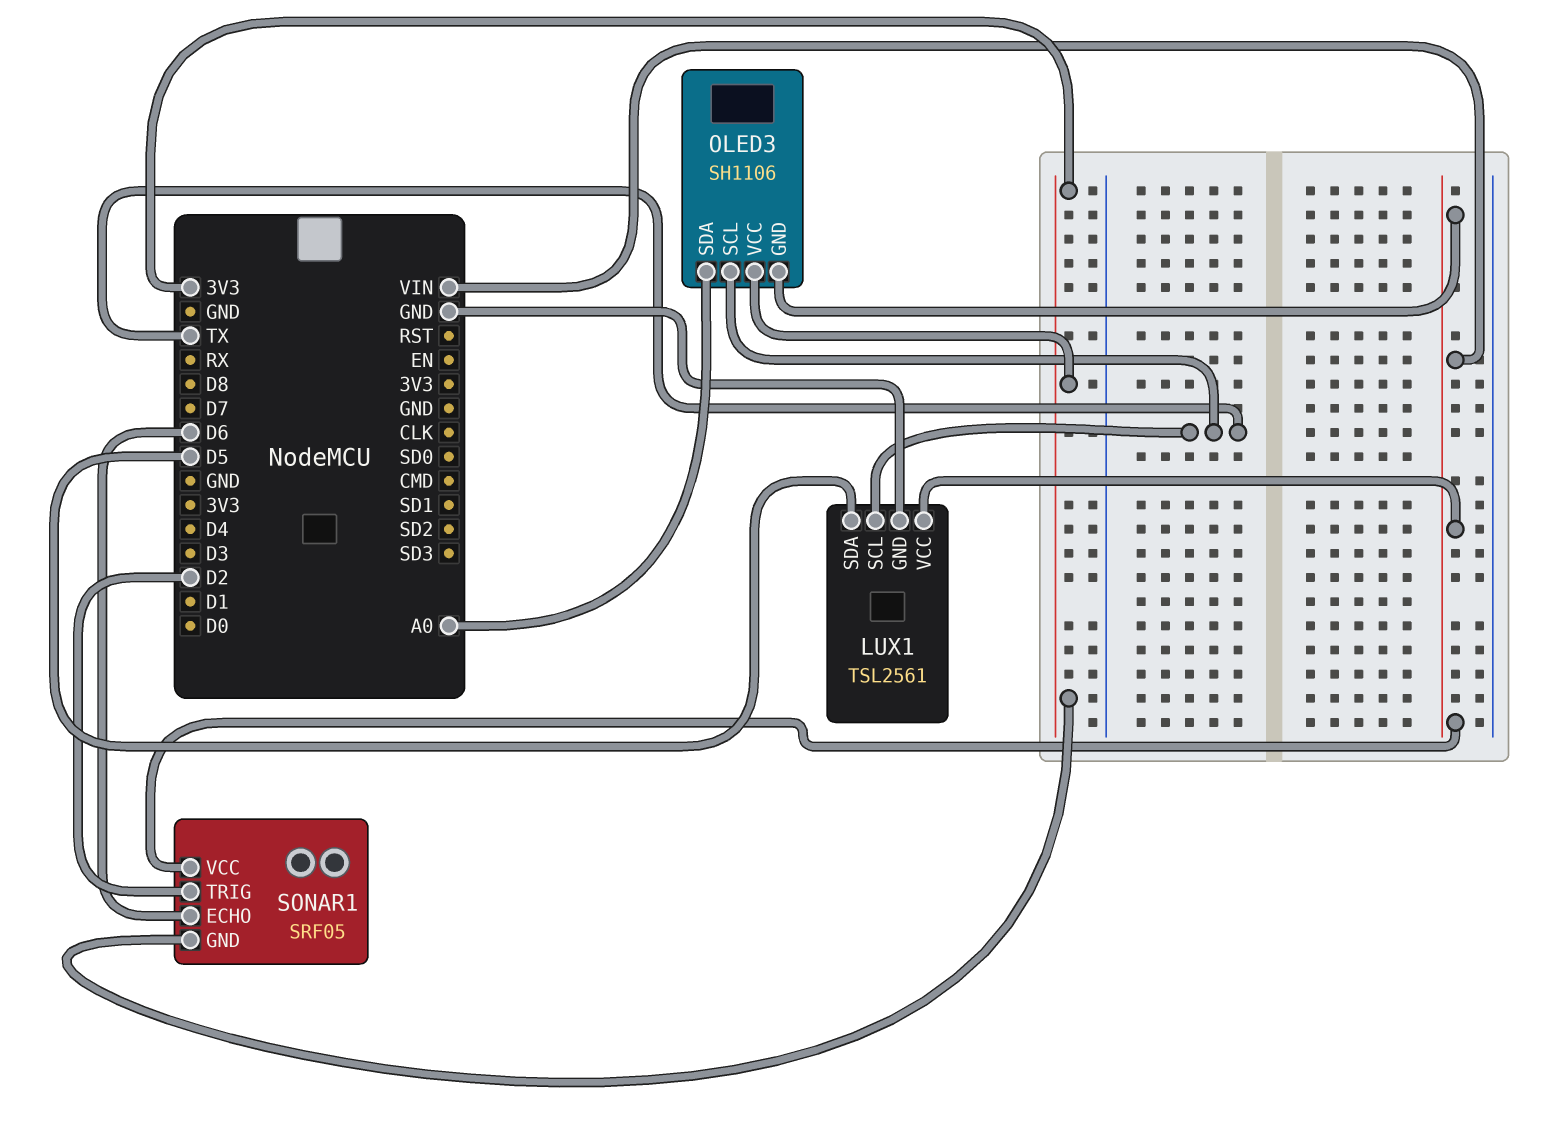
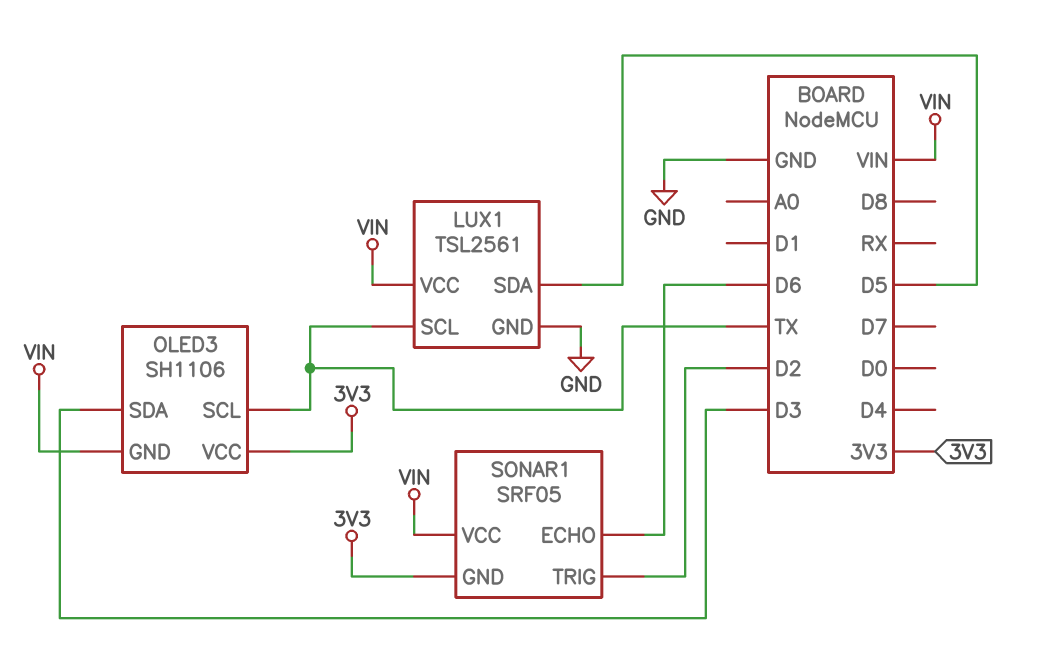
OLED3 pin SDA: A0 -> D3

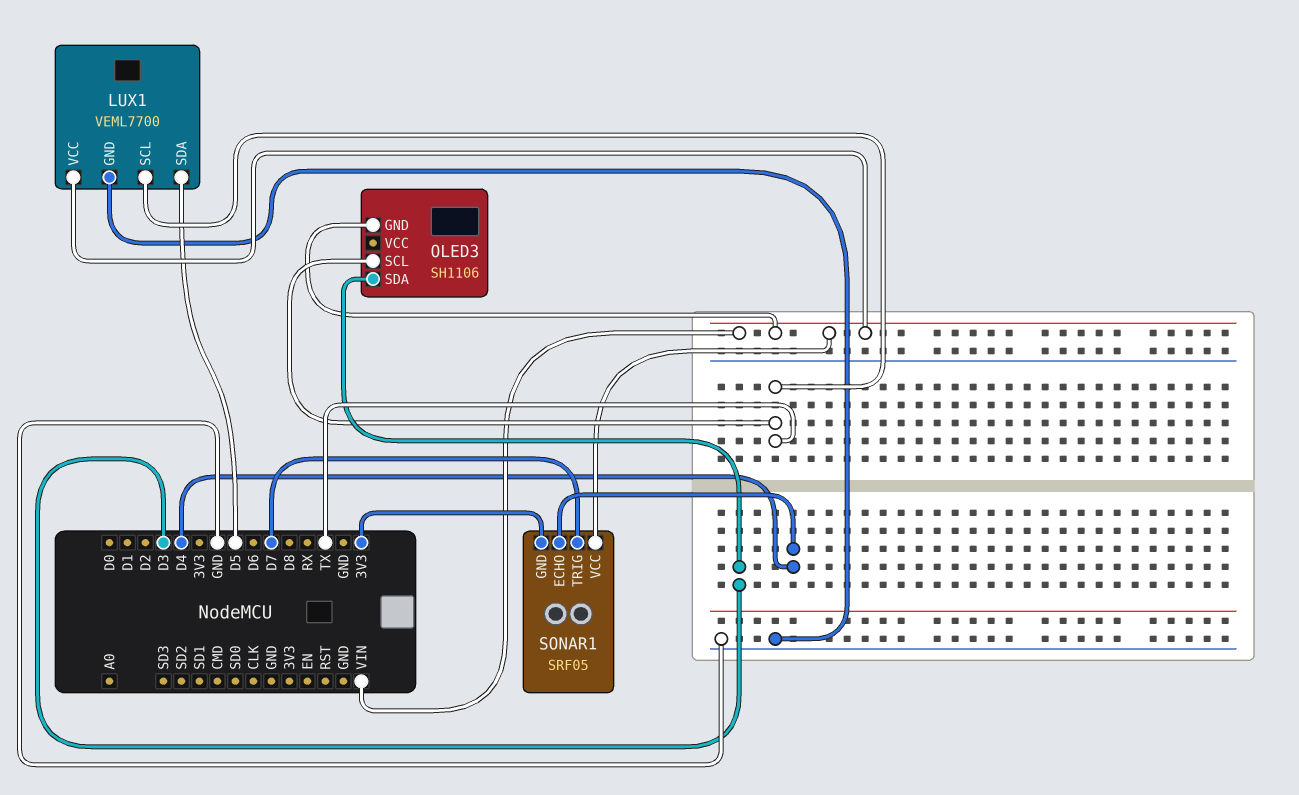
LUX1: TSL2561 -> VEML7700
OLED3 pin VCC: 3V3 -> none
SONAR1 pin ECHO: D6 -> D4
SONAR1 pin TRIG: D2 -> D7

